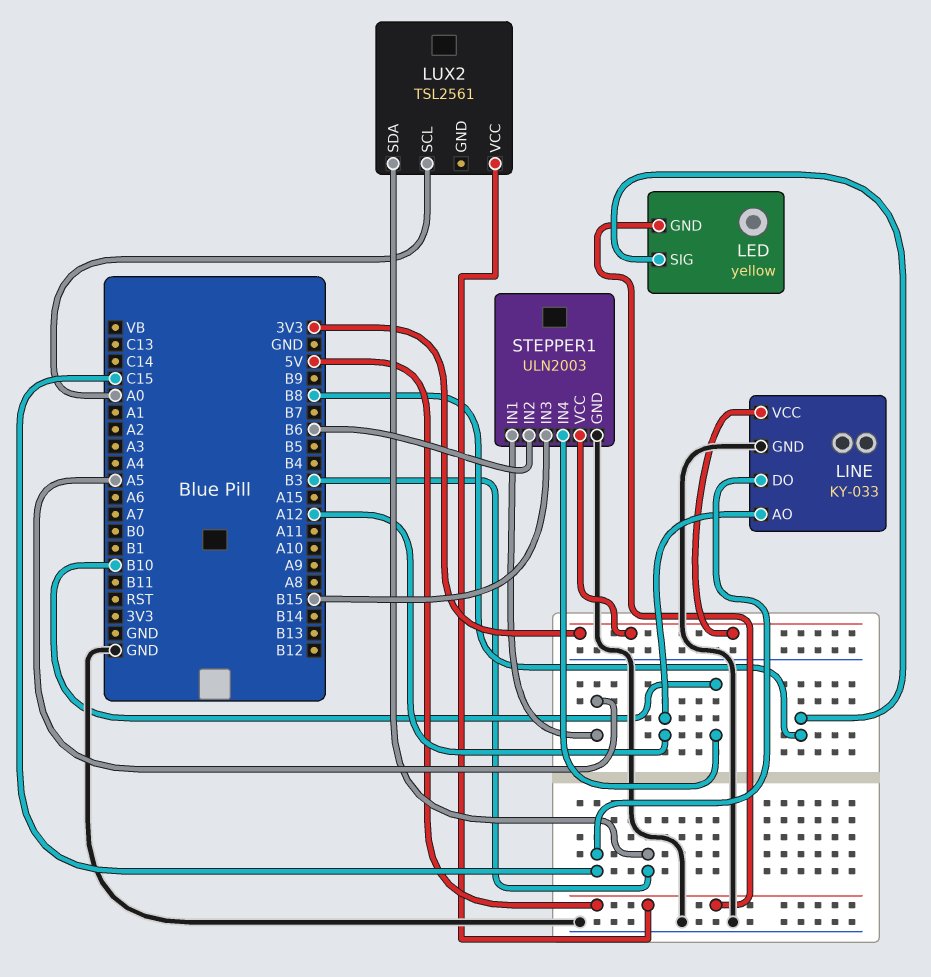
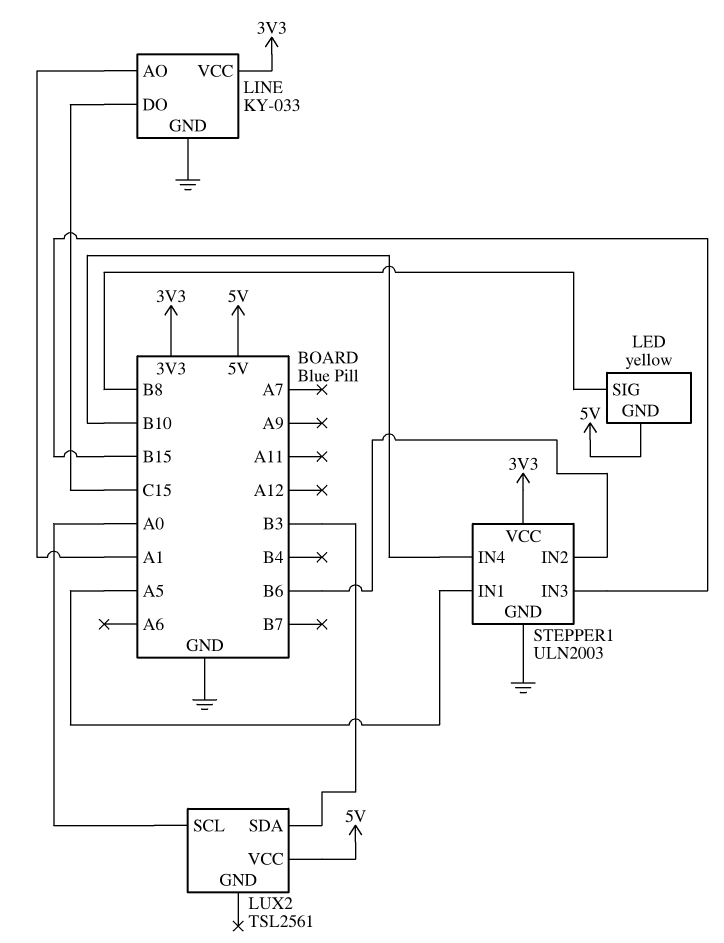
LINE pin AO: A12 -> A1

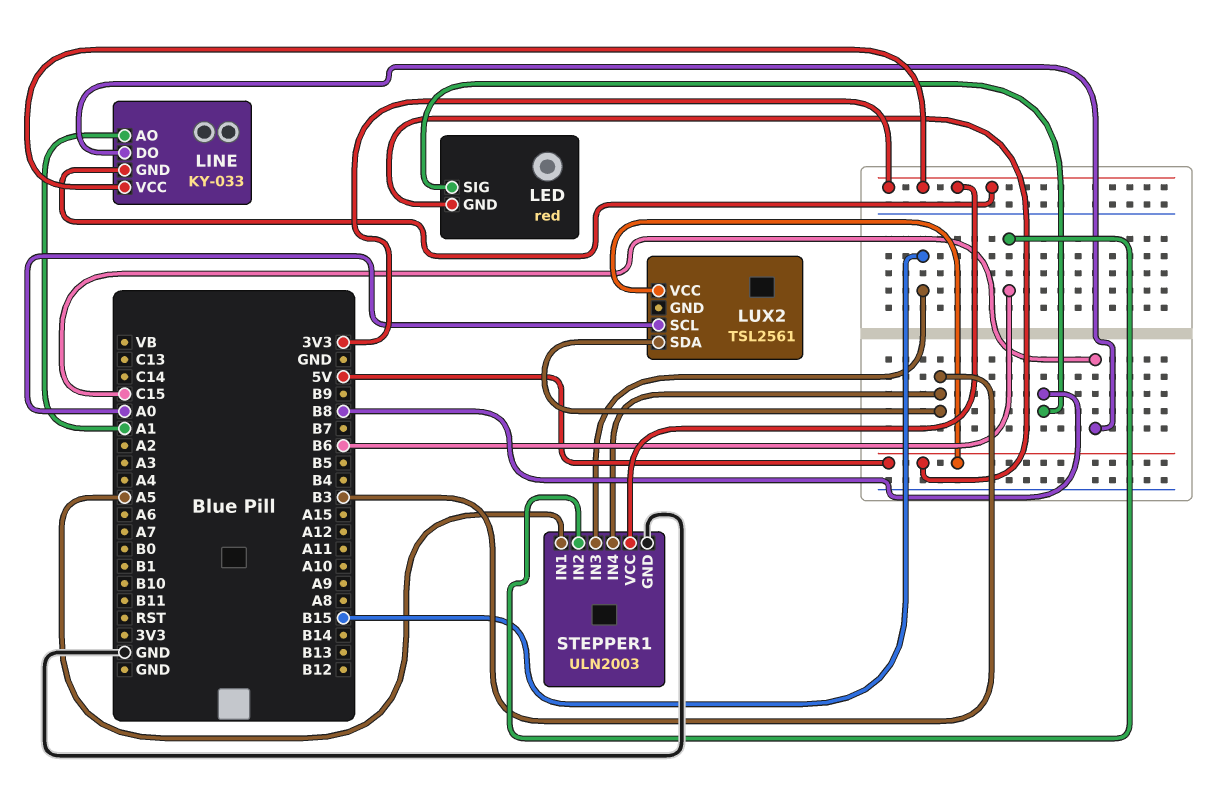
LED: yellow -> red
LINE pin GND: GND -> 3V3
STEPPER1 pin IN4: B10 -> B3

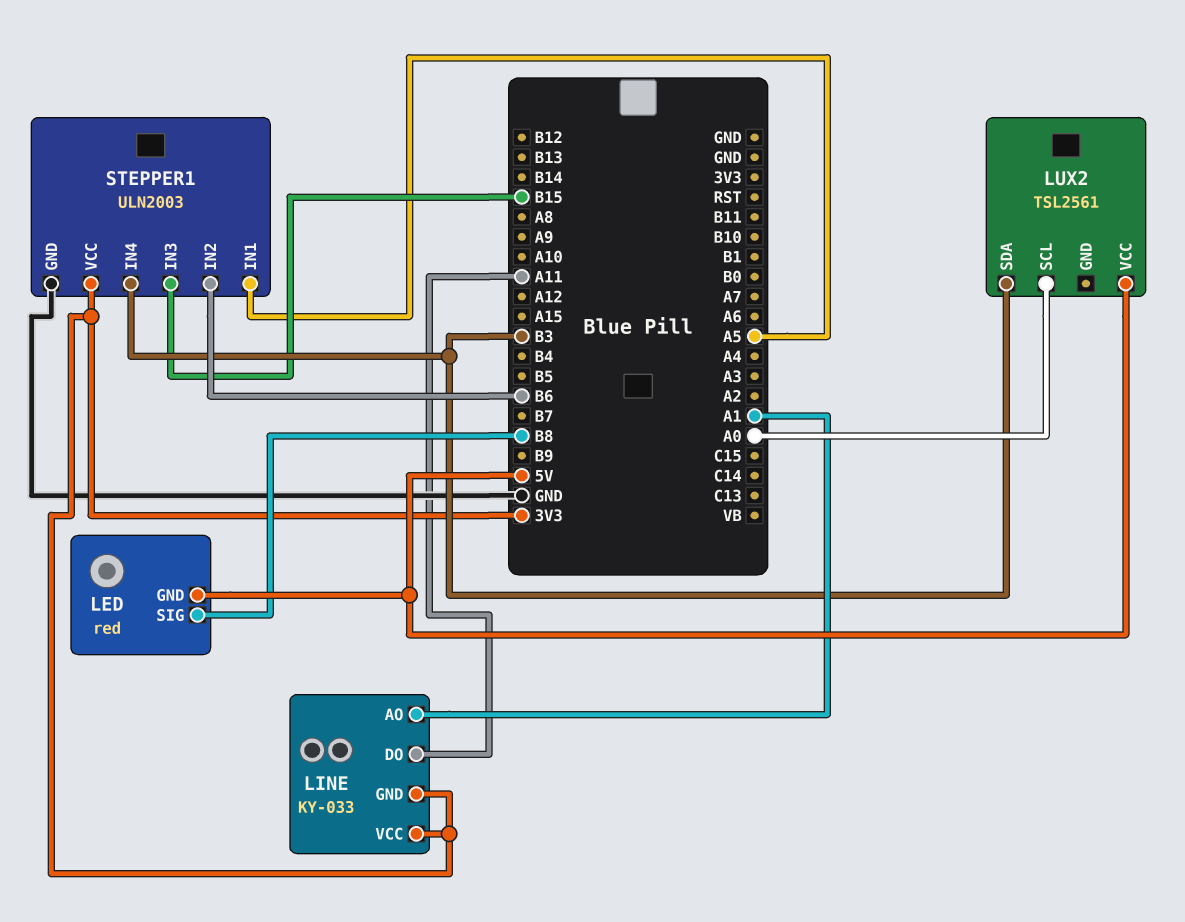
LINE pin DO: C15 -> A11

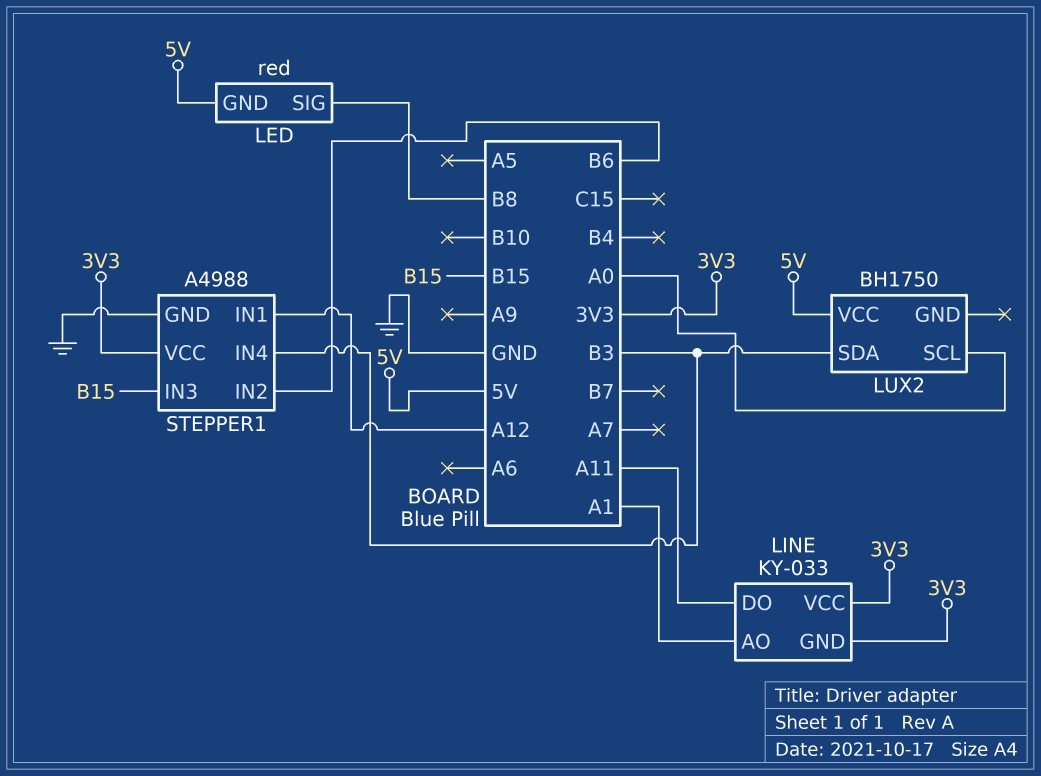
LUX2: TSL2561 -> BH1750
STEPPER1: ULN2003 -> A4988
STEPPER1 pin IN1: A5 -> A12

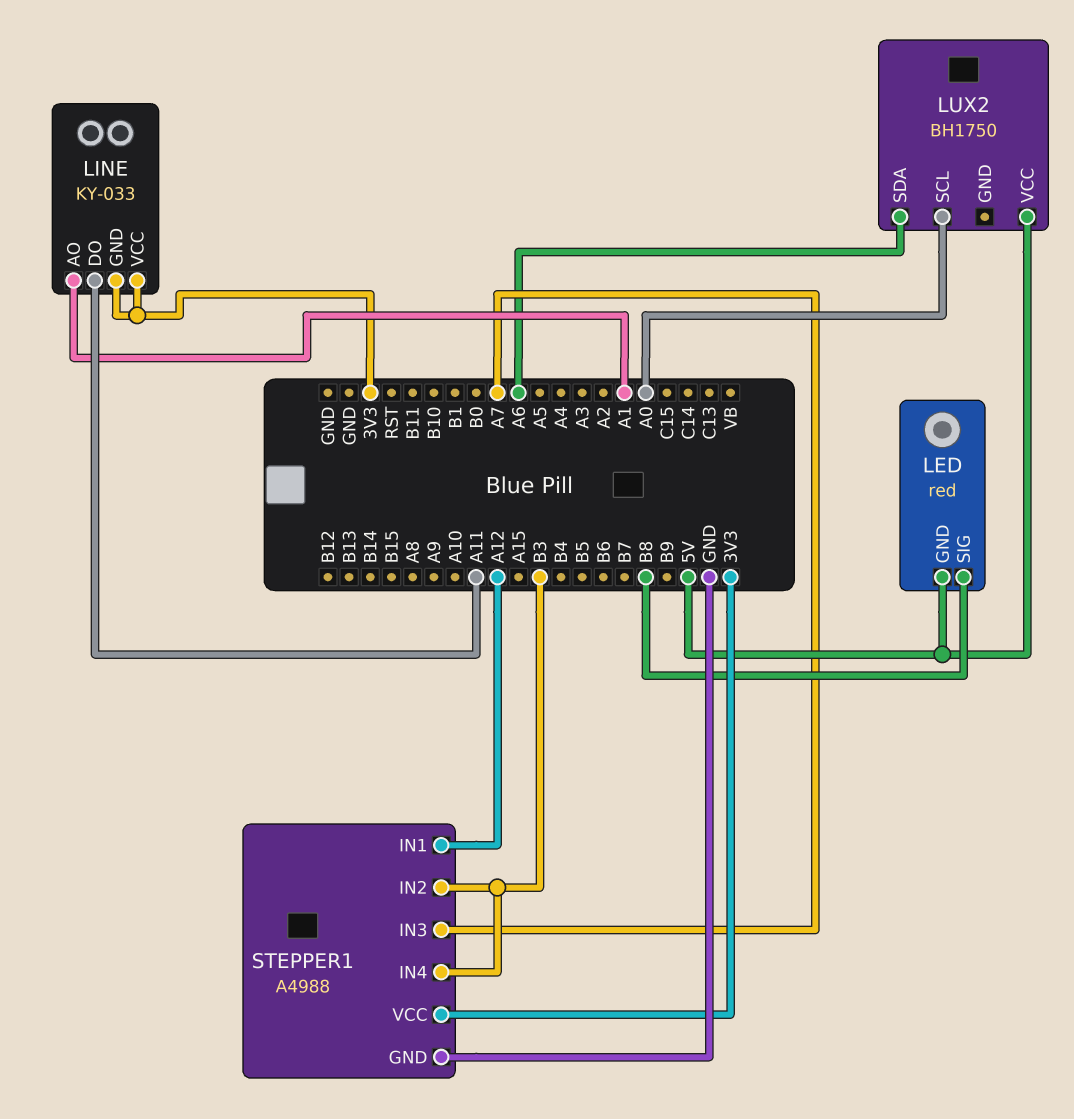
LUX2 pin SDA: B3 -> A6
STEPPER1 pin IN2: B6 -> B3
STEPPER1 pin IN3: B15 -> A7

